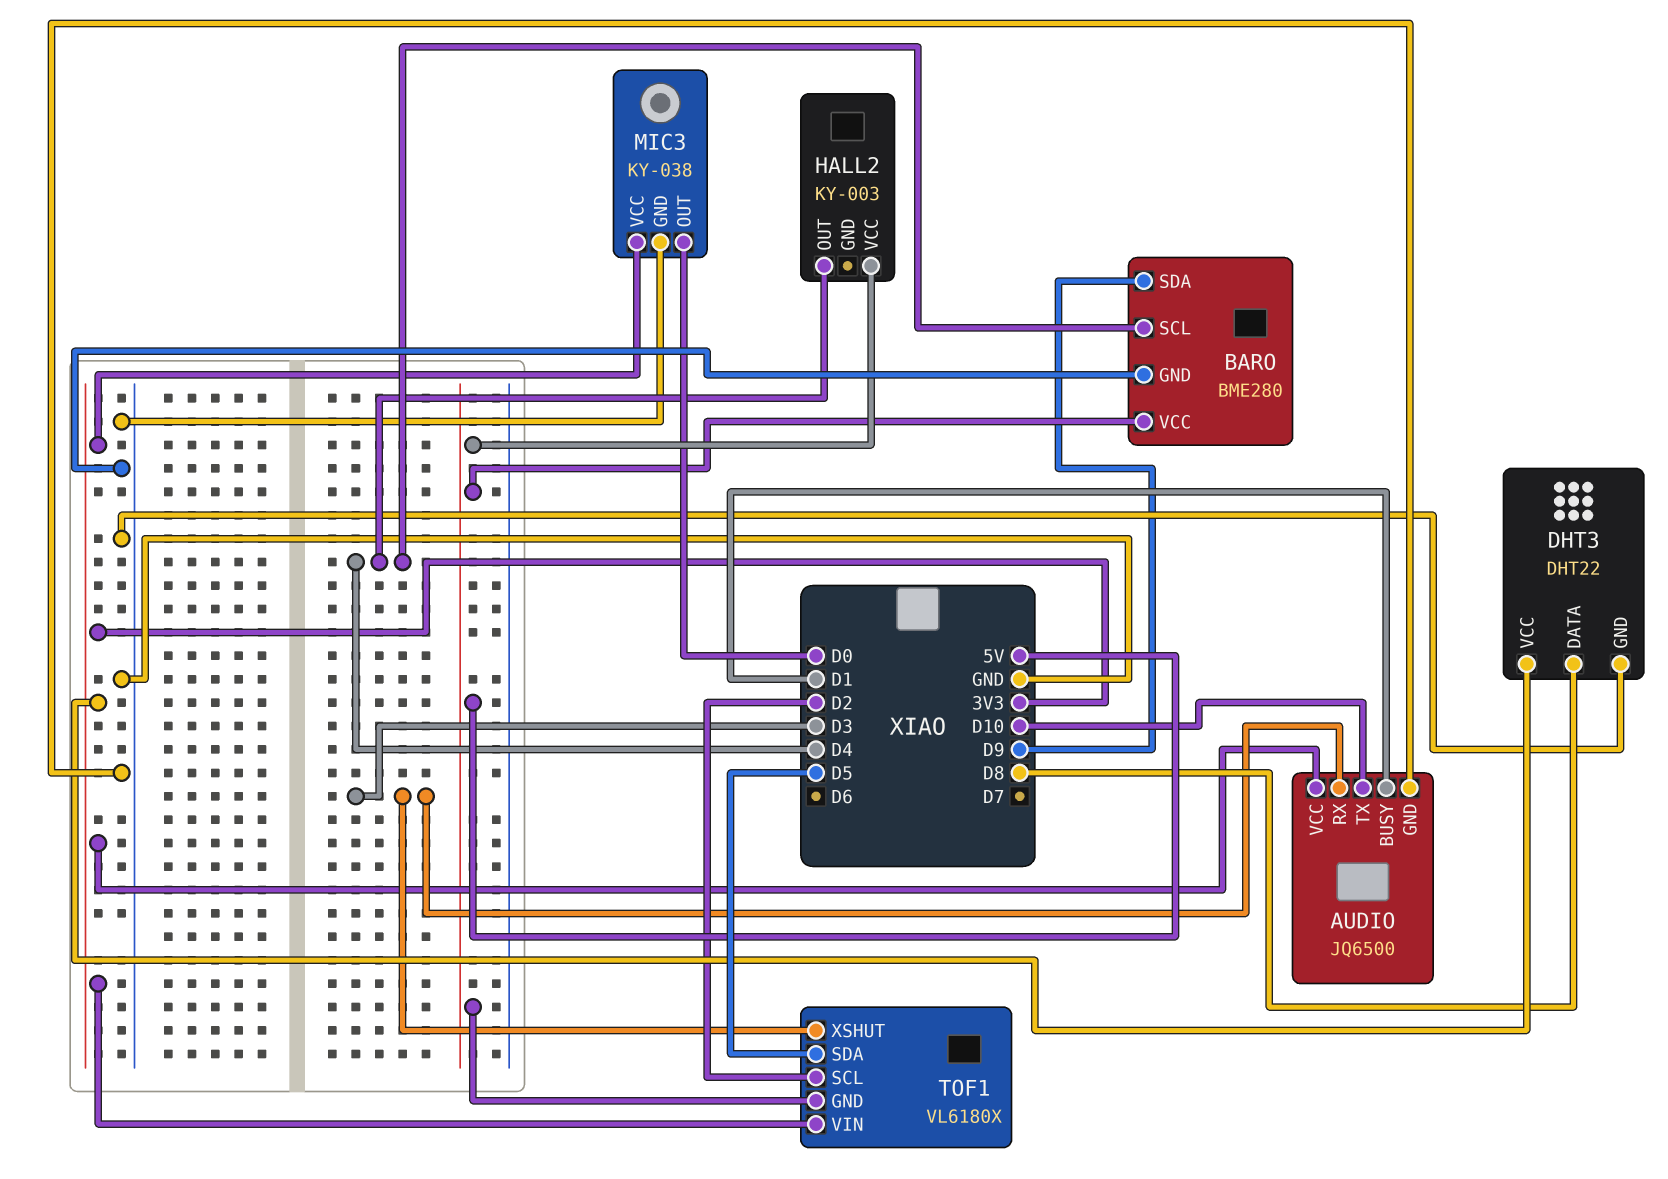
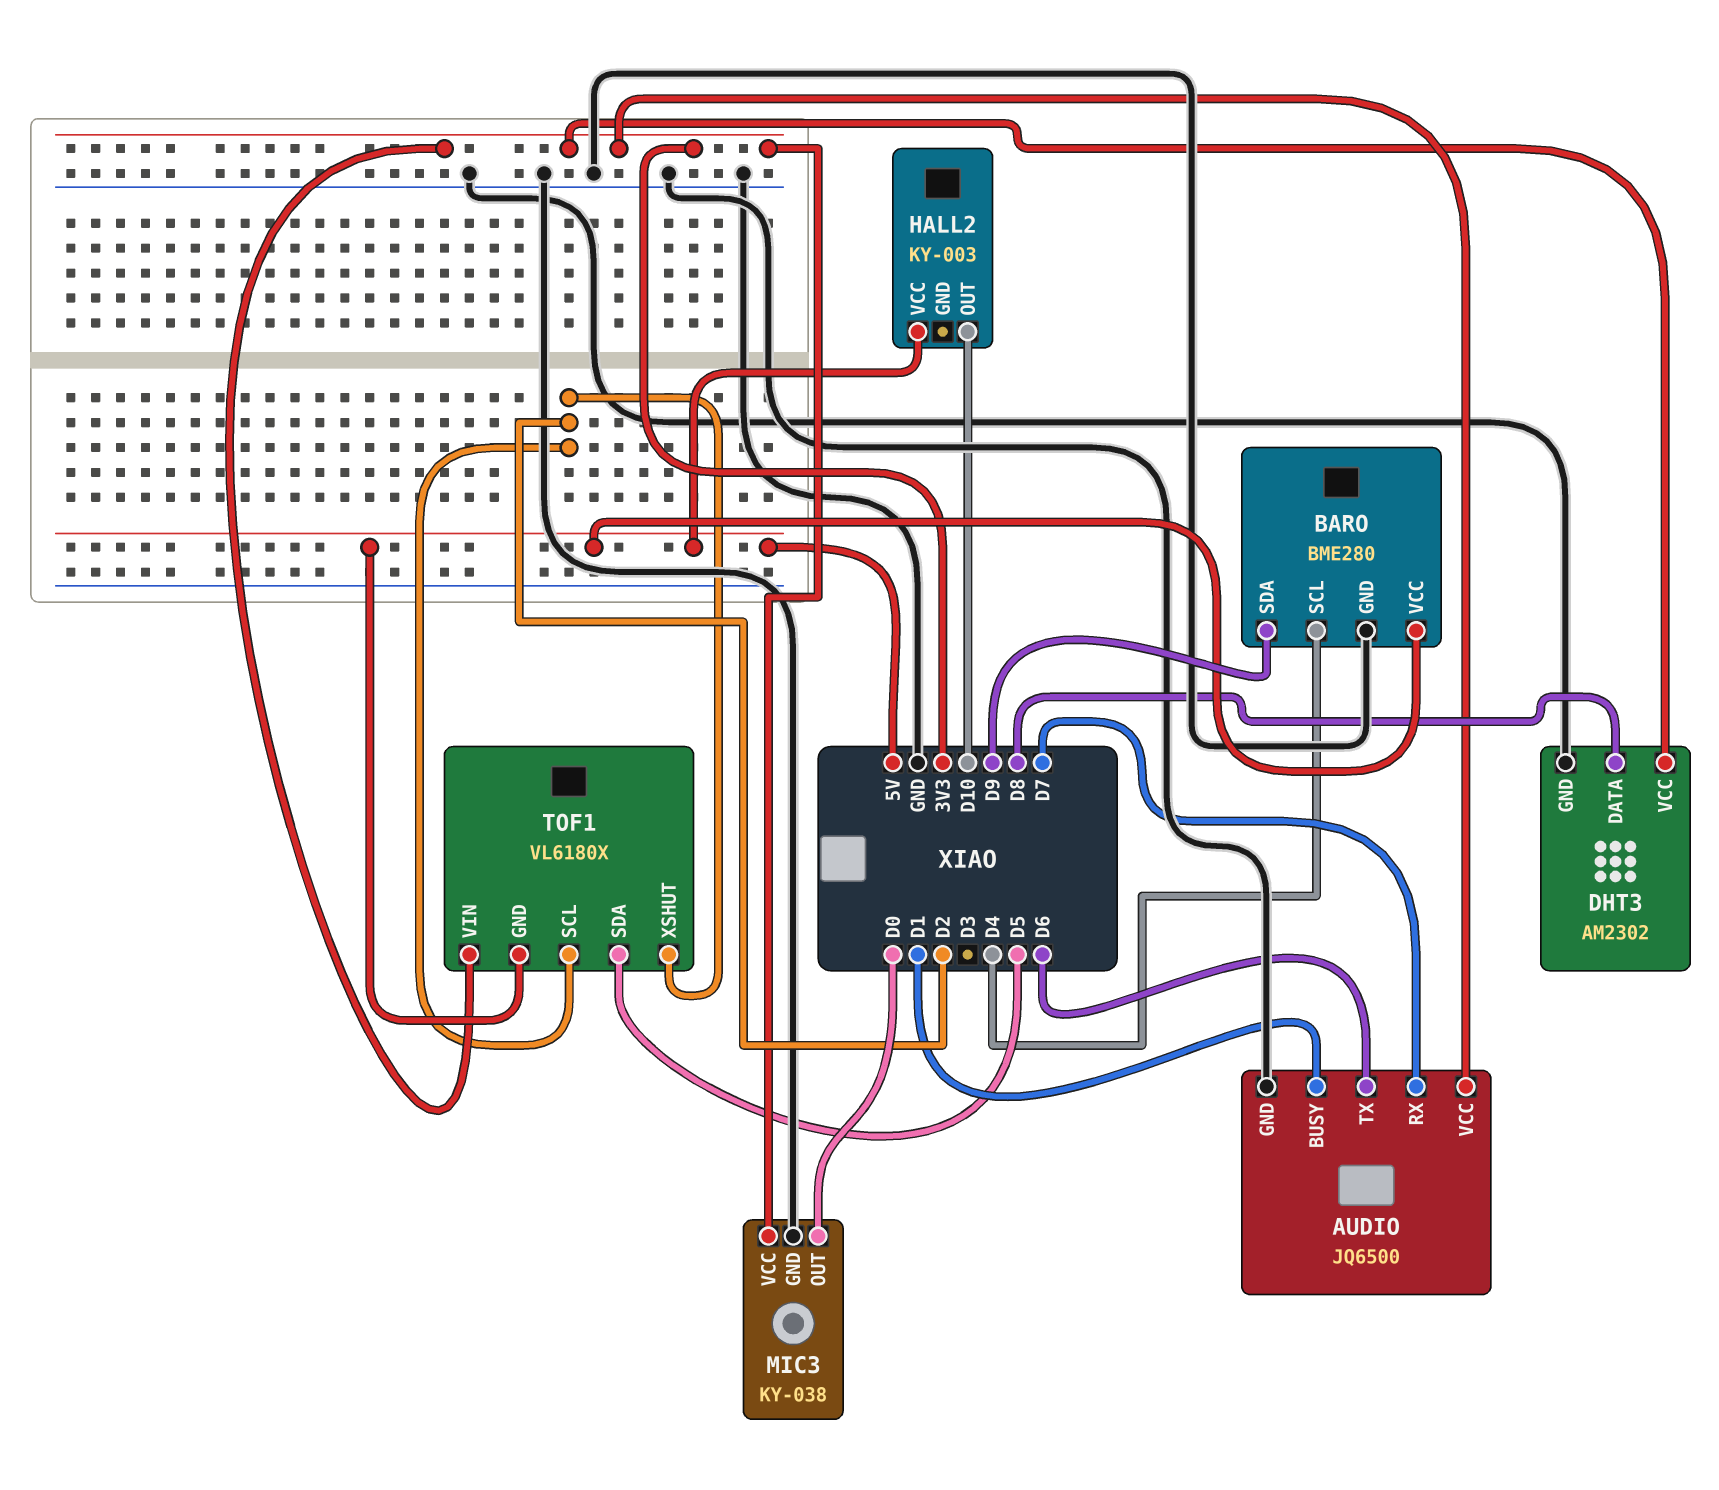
AUDIO pin RX: D3 -> D7
AUDIO pin TX: D10 -> D6
DHT3: DHT22 -> AM2302
HALL2 pin OUT: D4 -> D10
TOF1 pin XSHUT: D3 -> D2

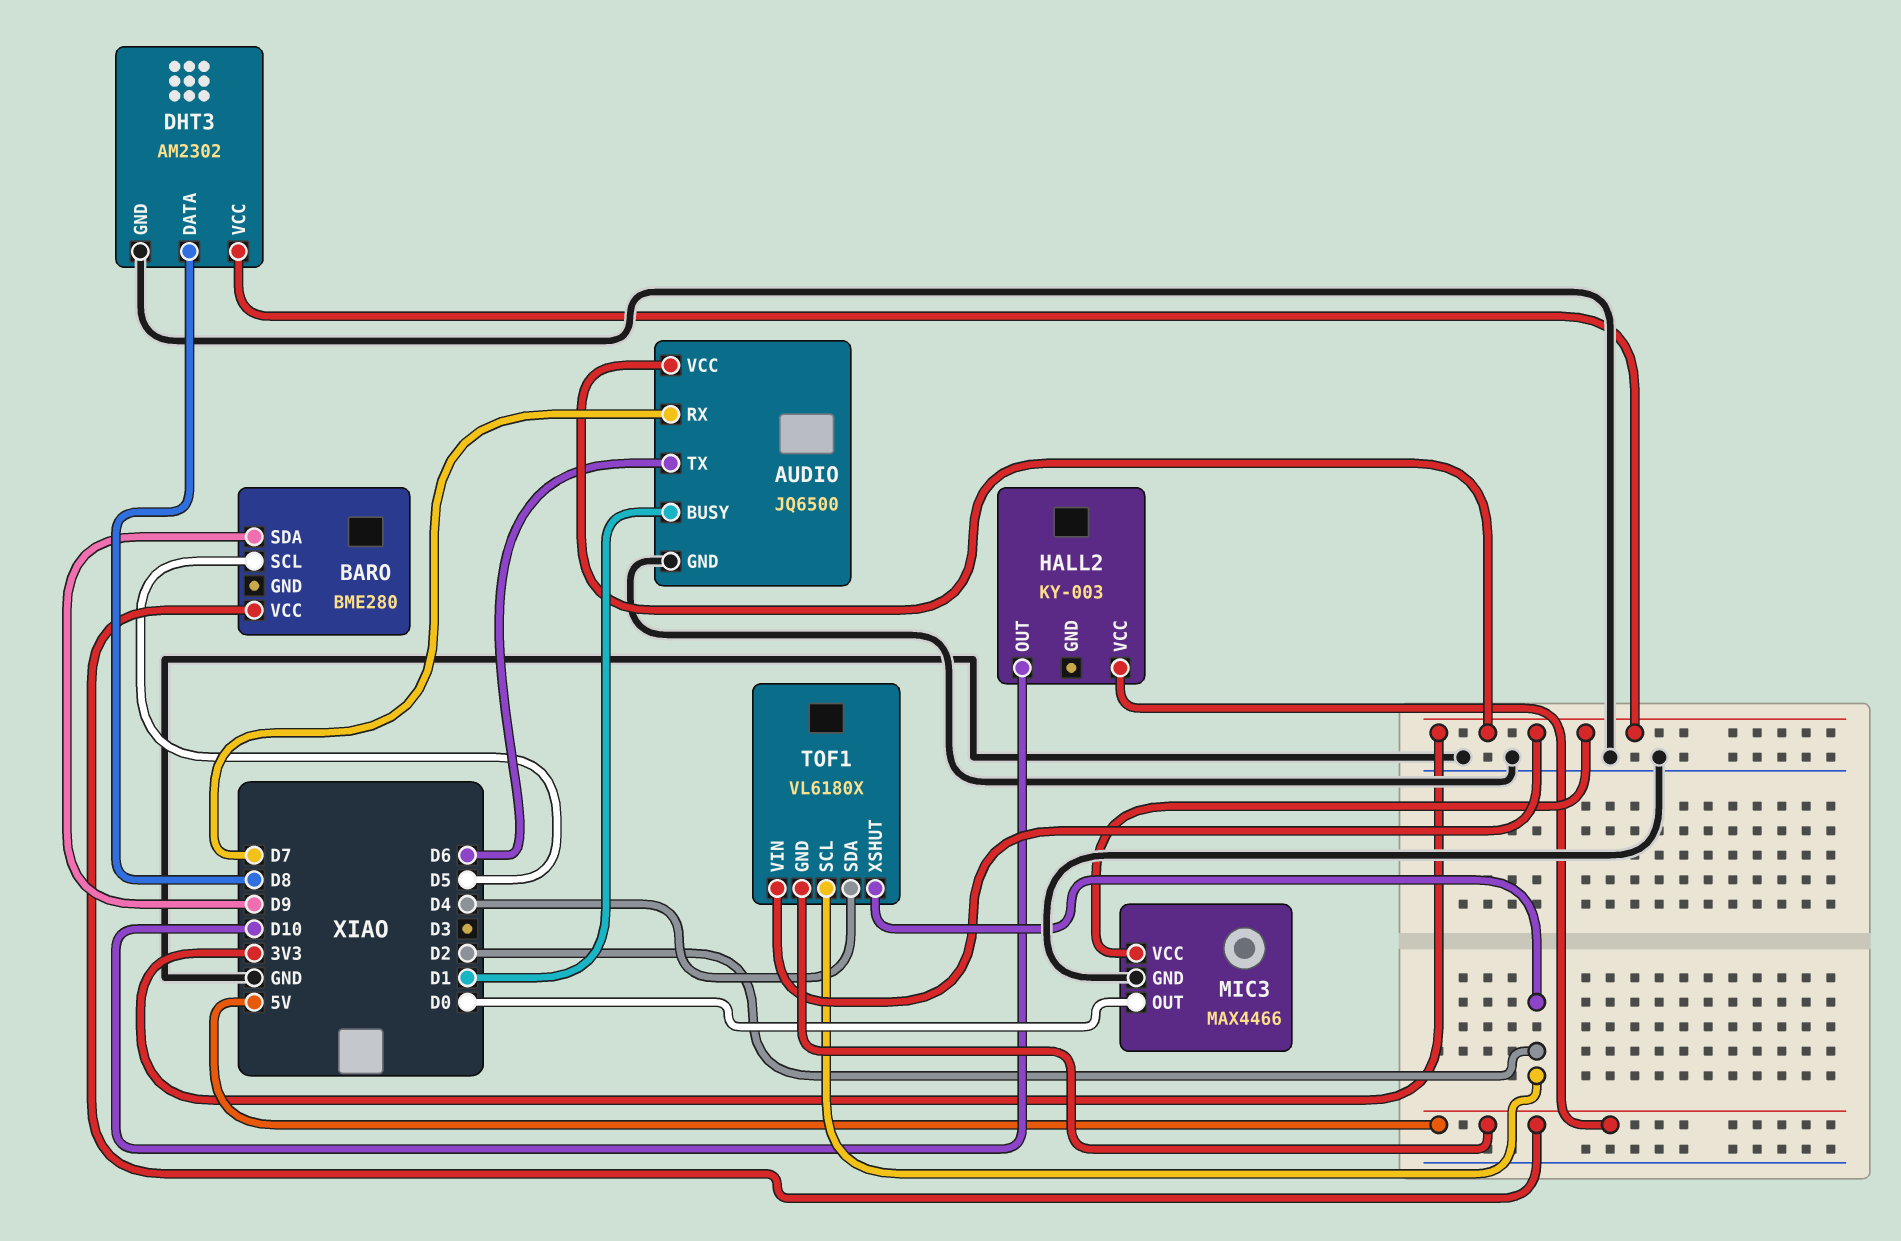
BARO pin GND: GND -> none
BARO pin SCL: D4 -> D5
MIC3: KY-038 -> MAX4466
TOF1 pin SDA: D5 -> D4

